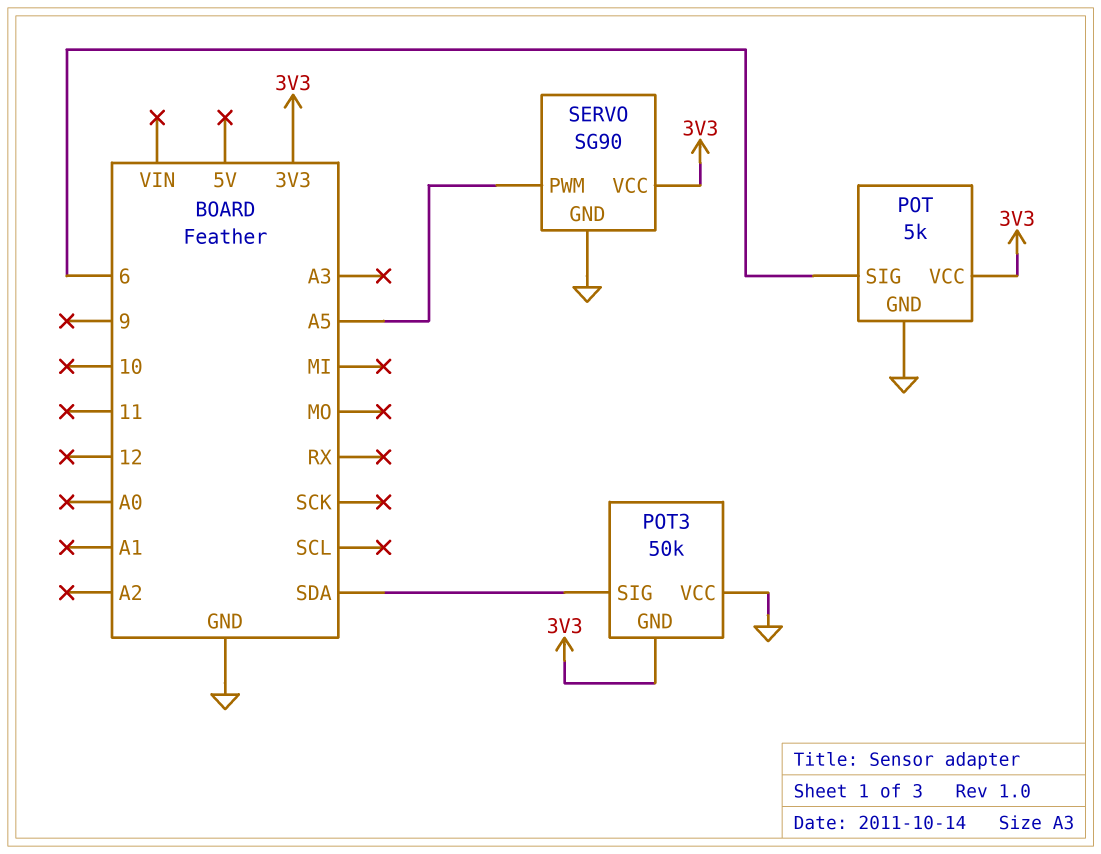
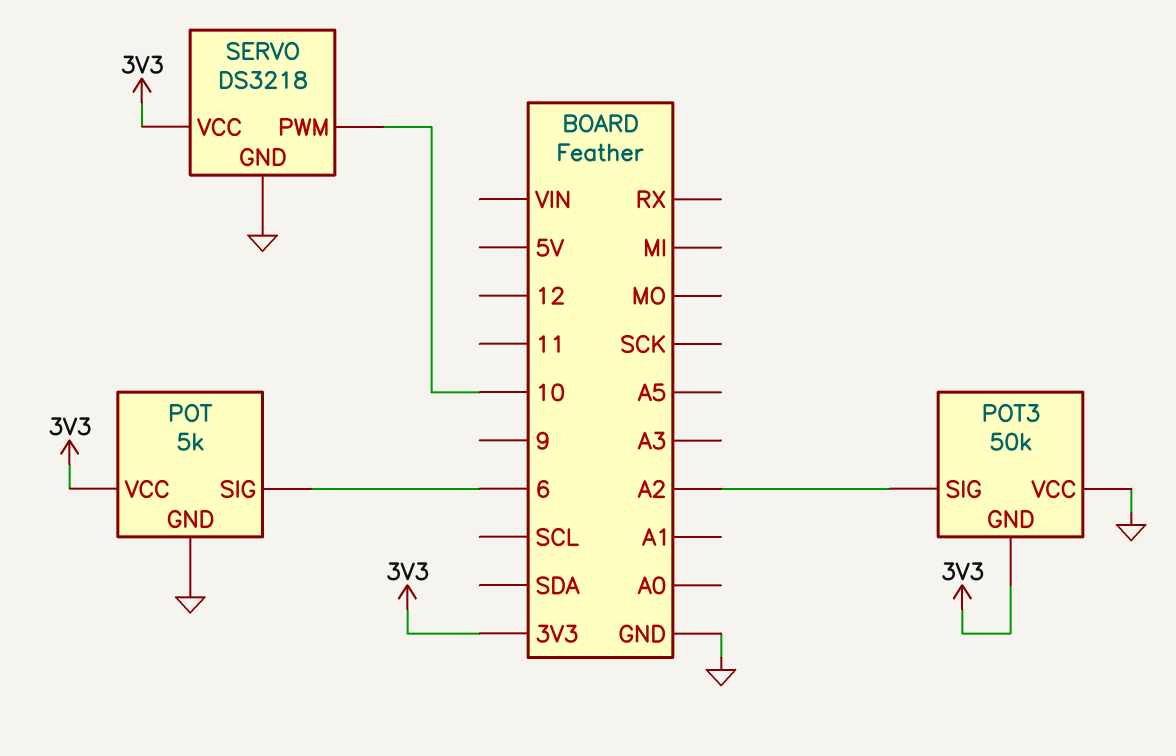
POT3 pin SIG: SDA -> A2
SERVO: SG90 -> DS3218
SERVO pin PWM: A5 -> 10

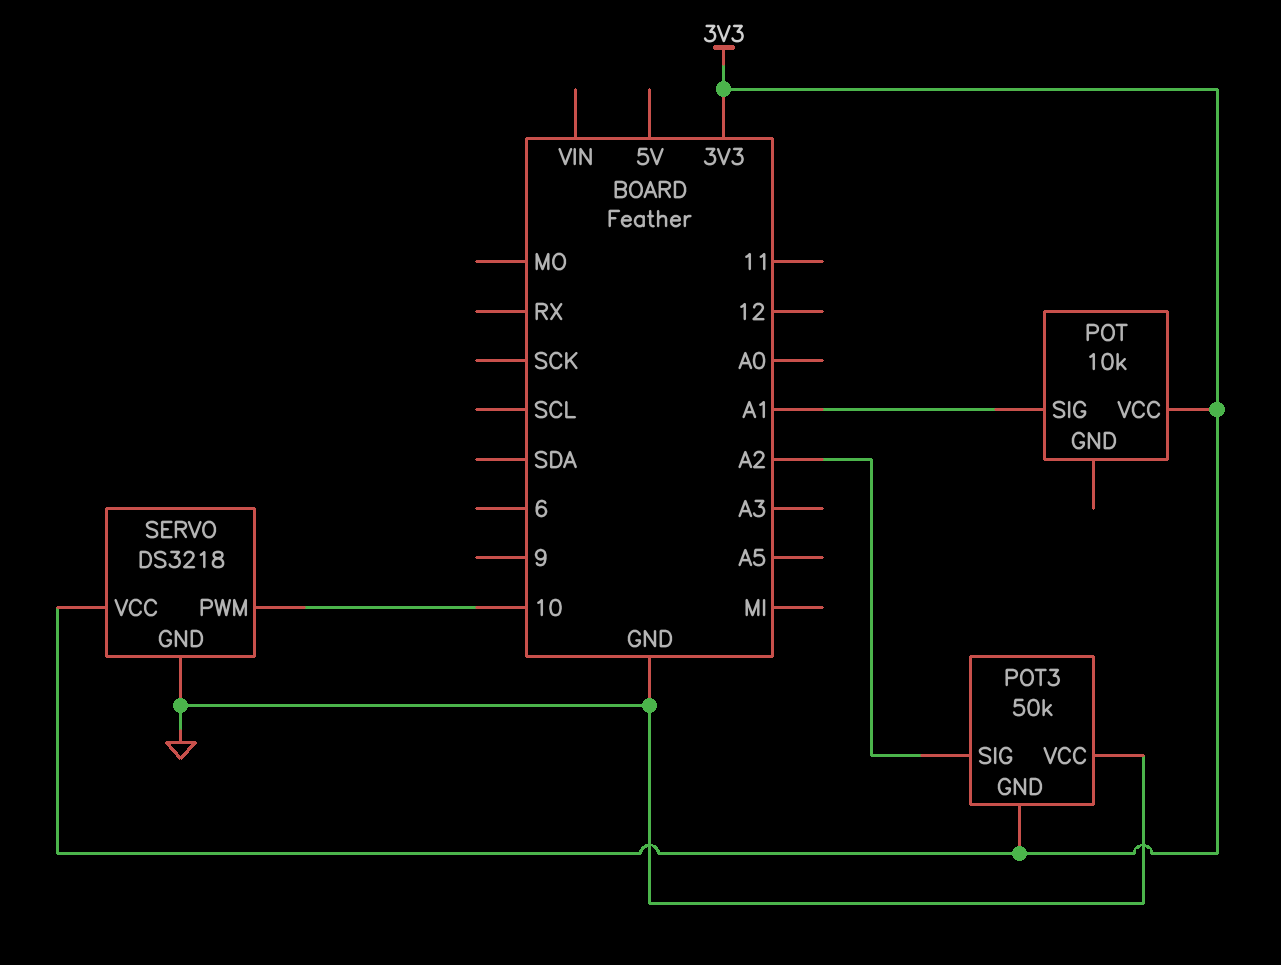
POT: 5k -> 10k
POT pin GND: GND -> none
POT pin SIG: 6 -> A1

